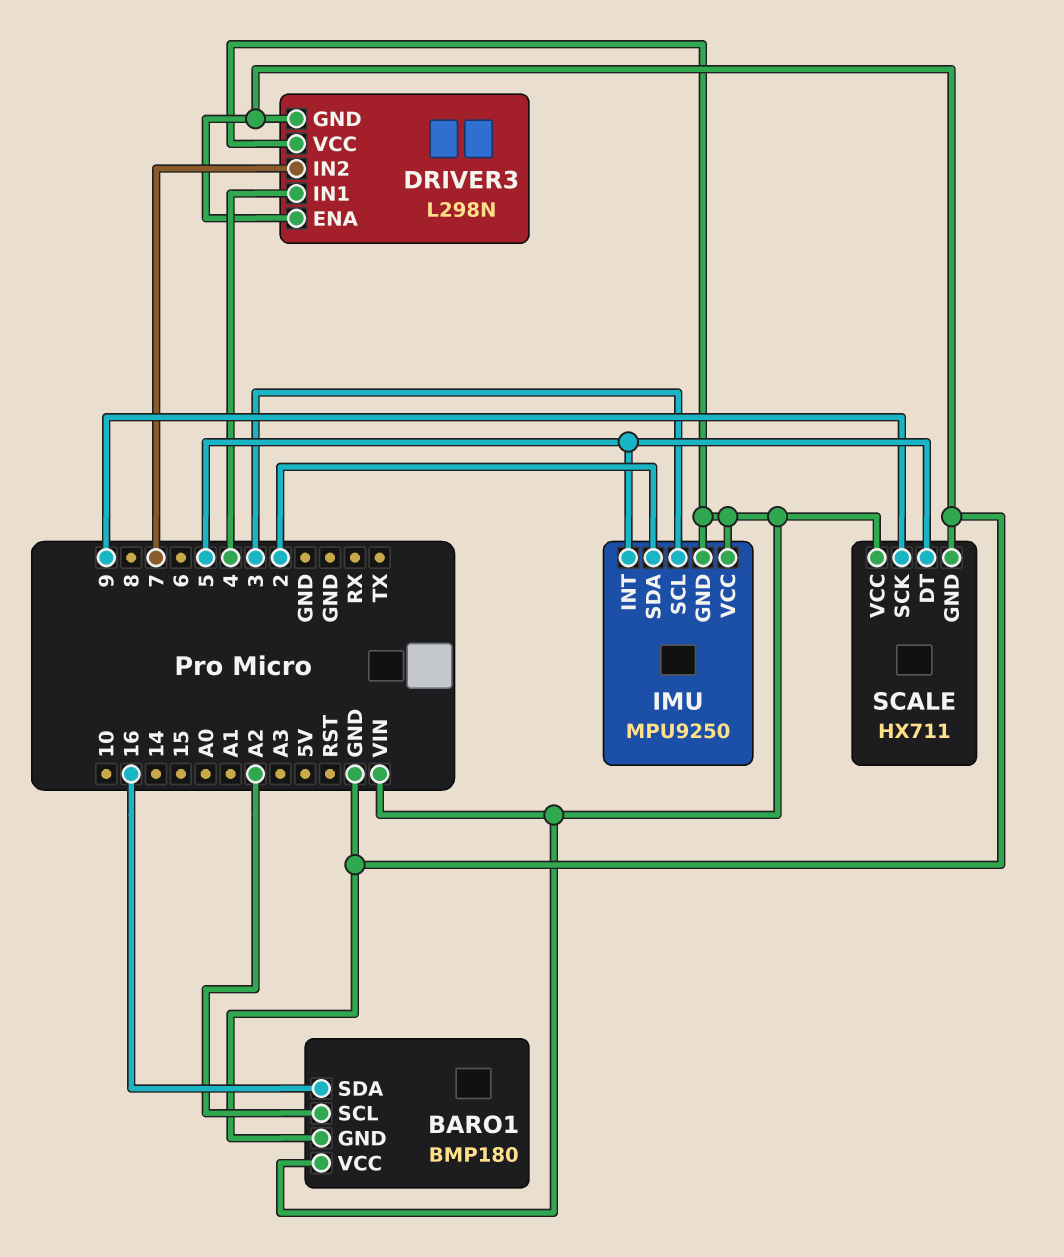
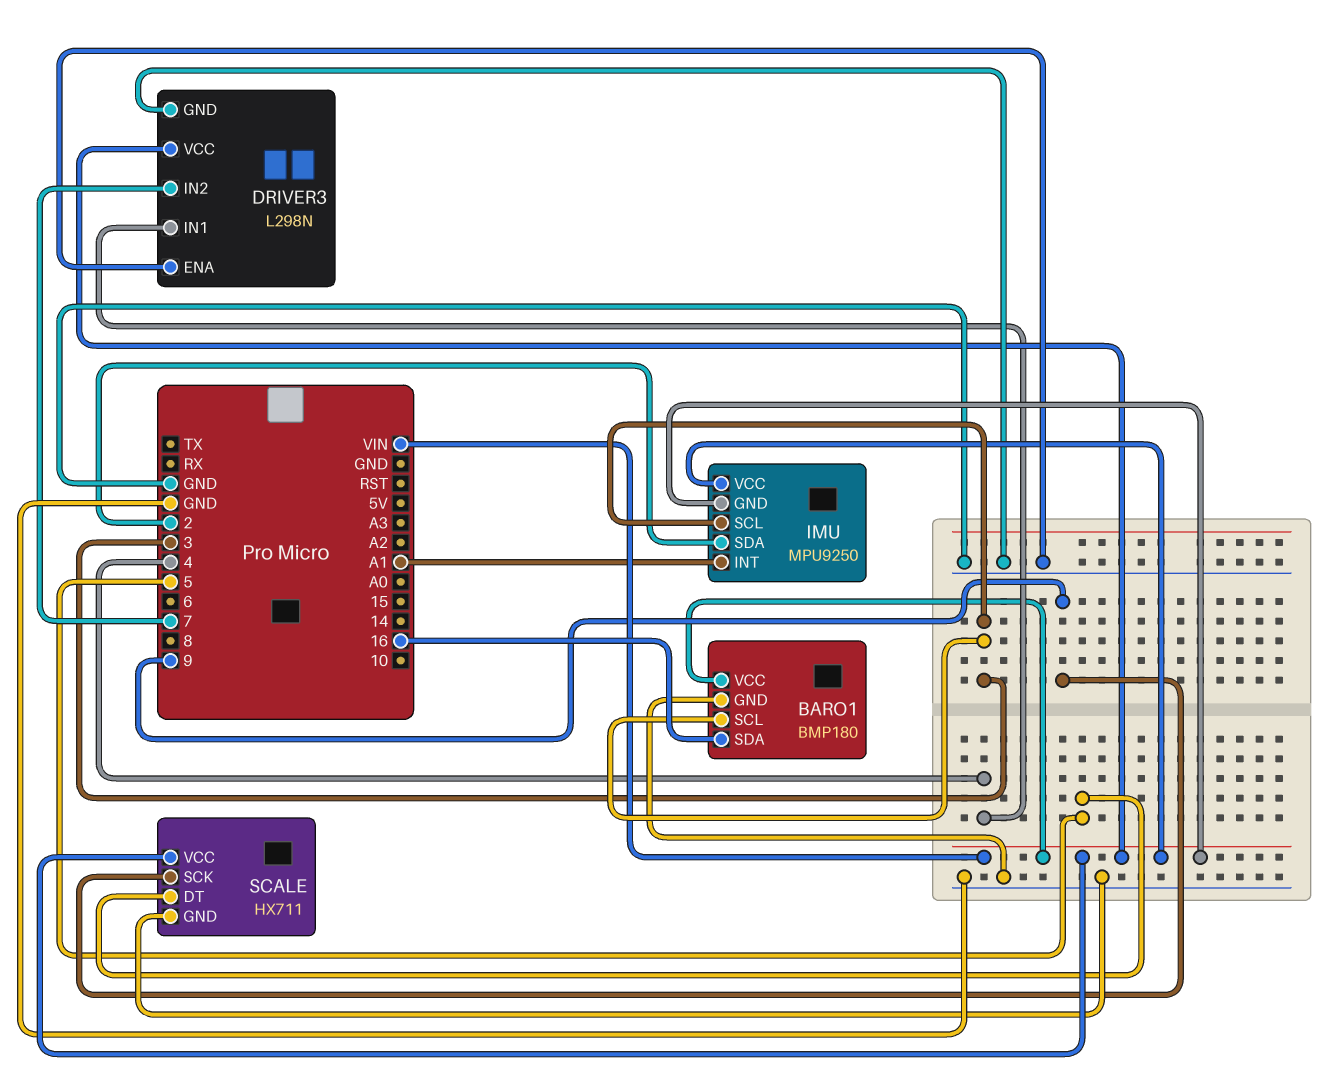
BARO1 pin SCL: A2 -> 3
IMU pin INT: 5 -> A1

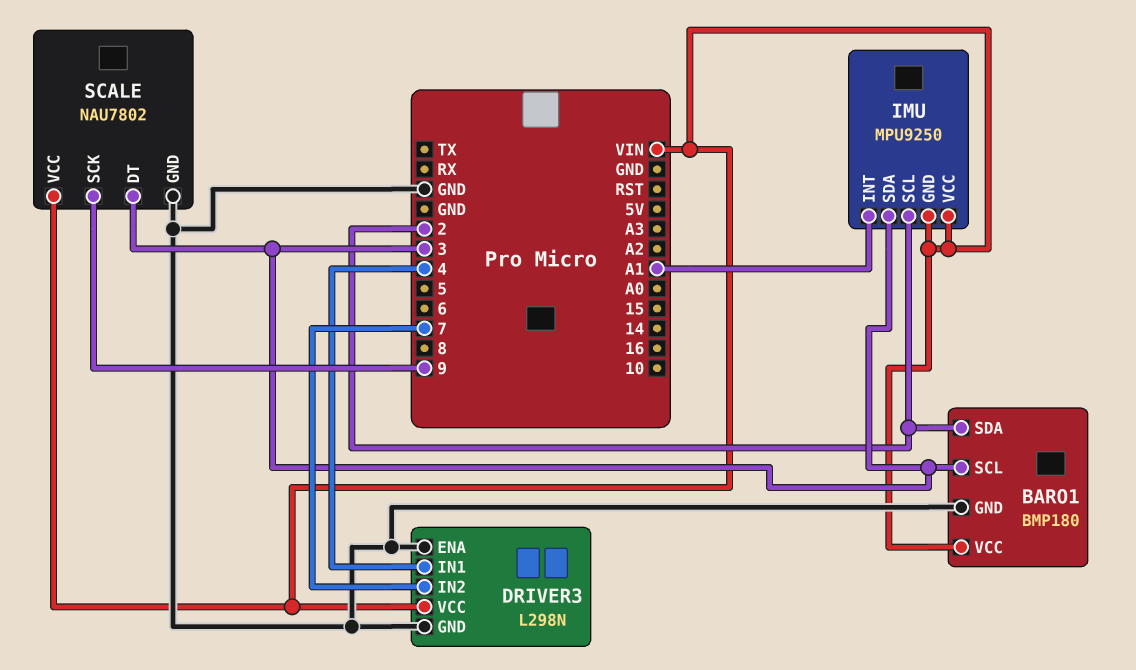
BARO1 pin SDA: 16 -> 2
IMU pin SCL: 3 -> 2
IMU pin SDA: 2 -> 3
SCALE: HX711 -> NAU7802
SCALE pin DT: 5 -> 3

